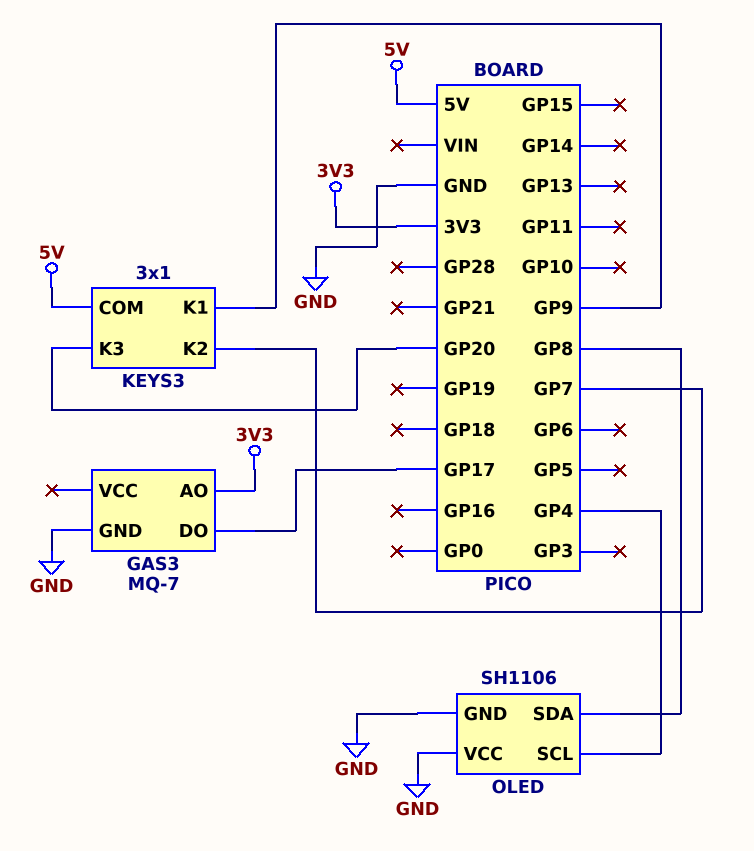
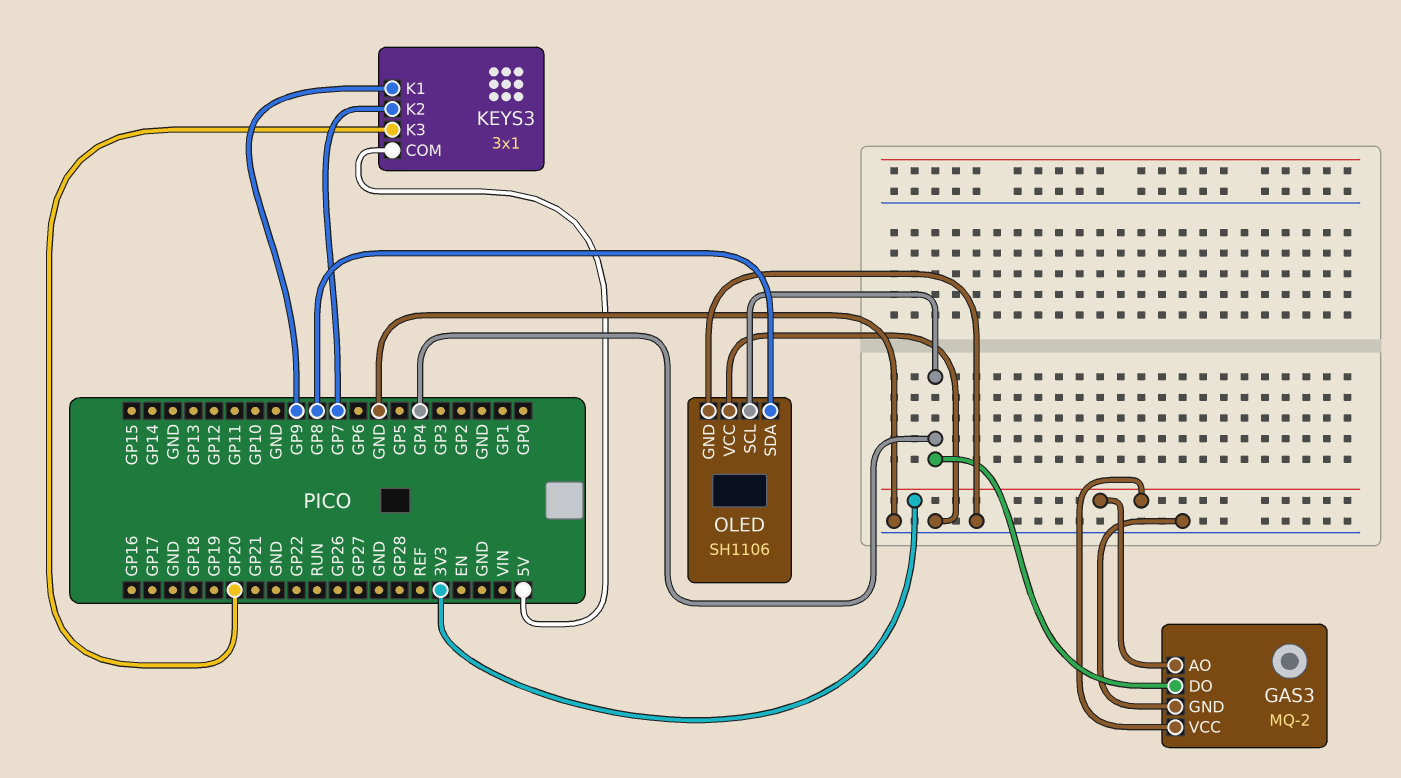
GAS3: MQ-7 -> MQ-2
GAS3 pin DO: GP17 -> GP4
GAS3 pin VCC: none -> 3V3

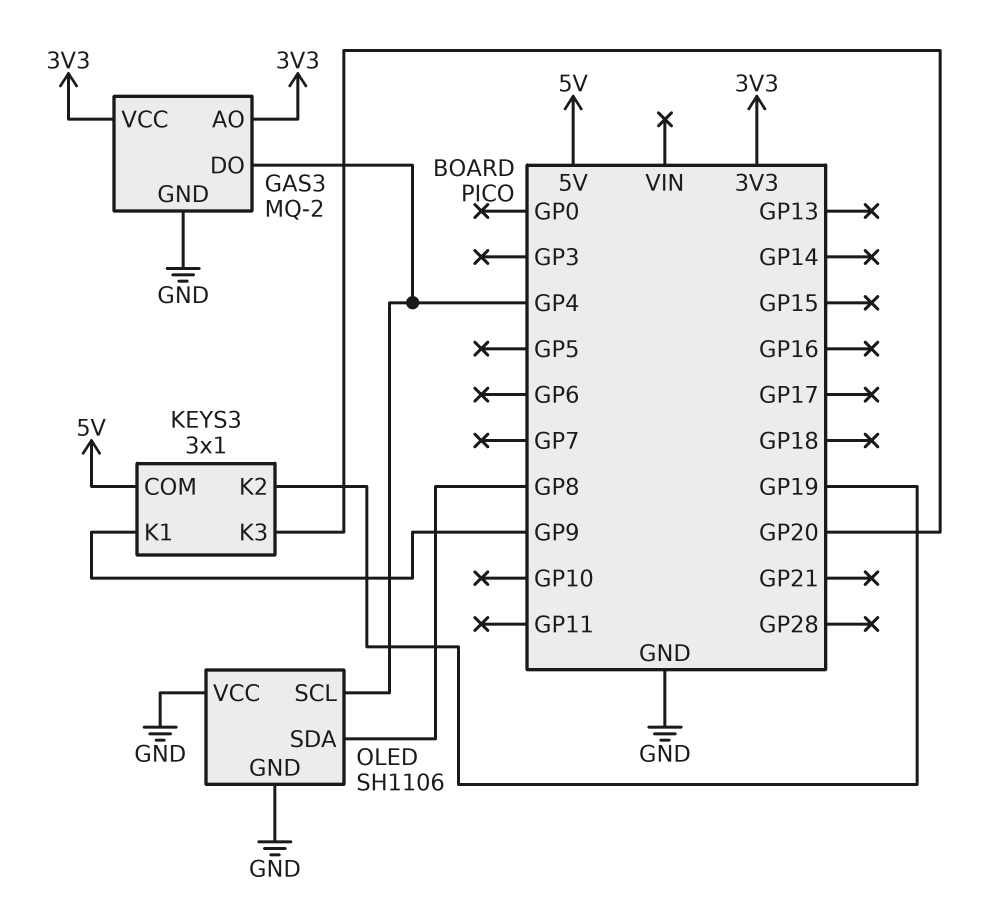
KEYS3 pin K2: GP7 -> GP19

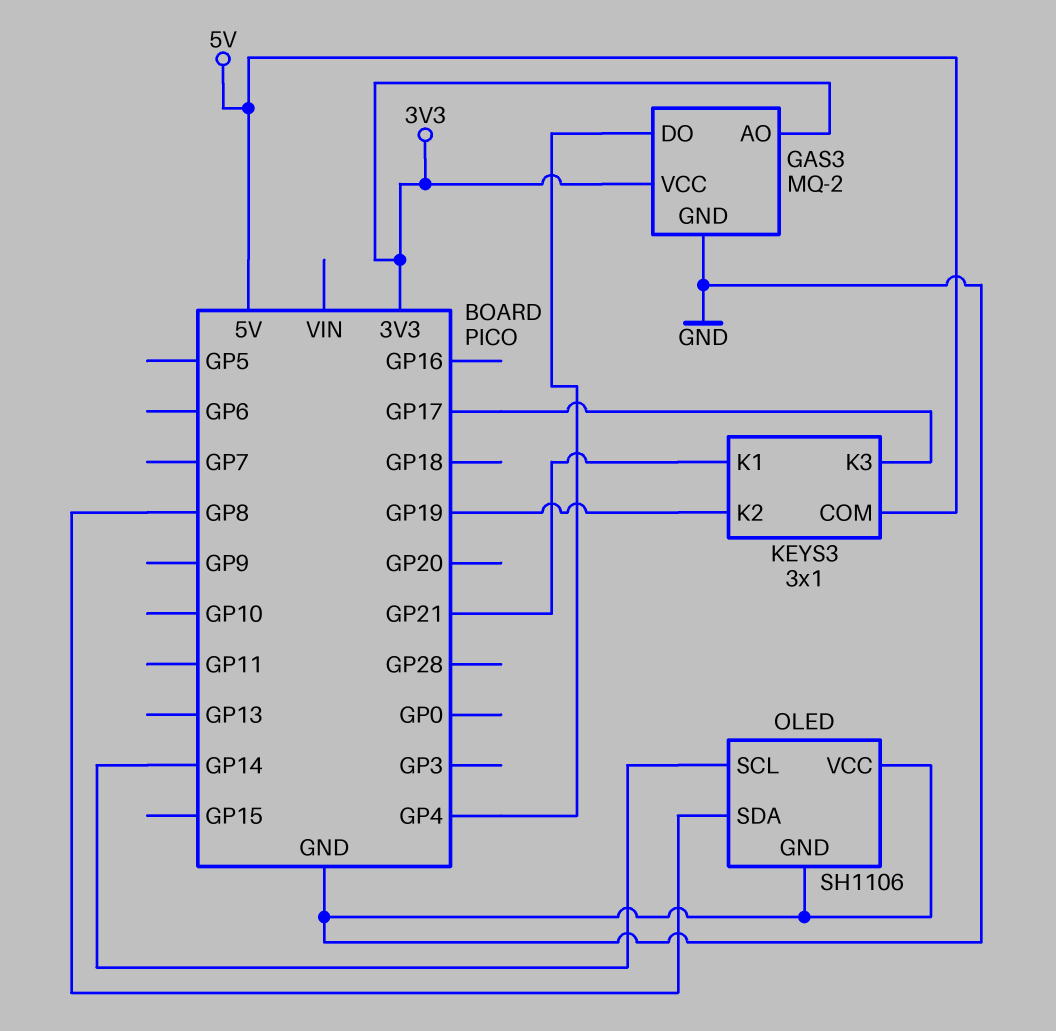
KEYS3 pin K1: GP9 -> GP21
KEYS3 pin K3: GP20 -> GP17
OLED pin SCL: GP4 -> GP14

